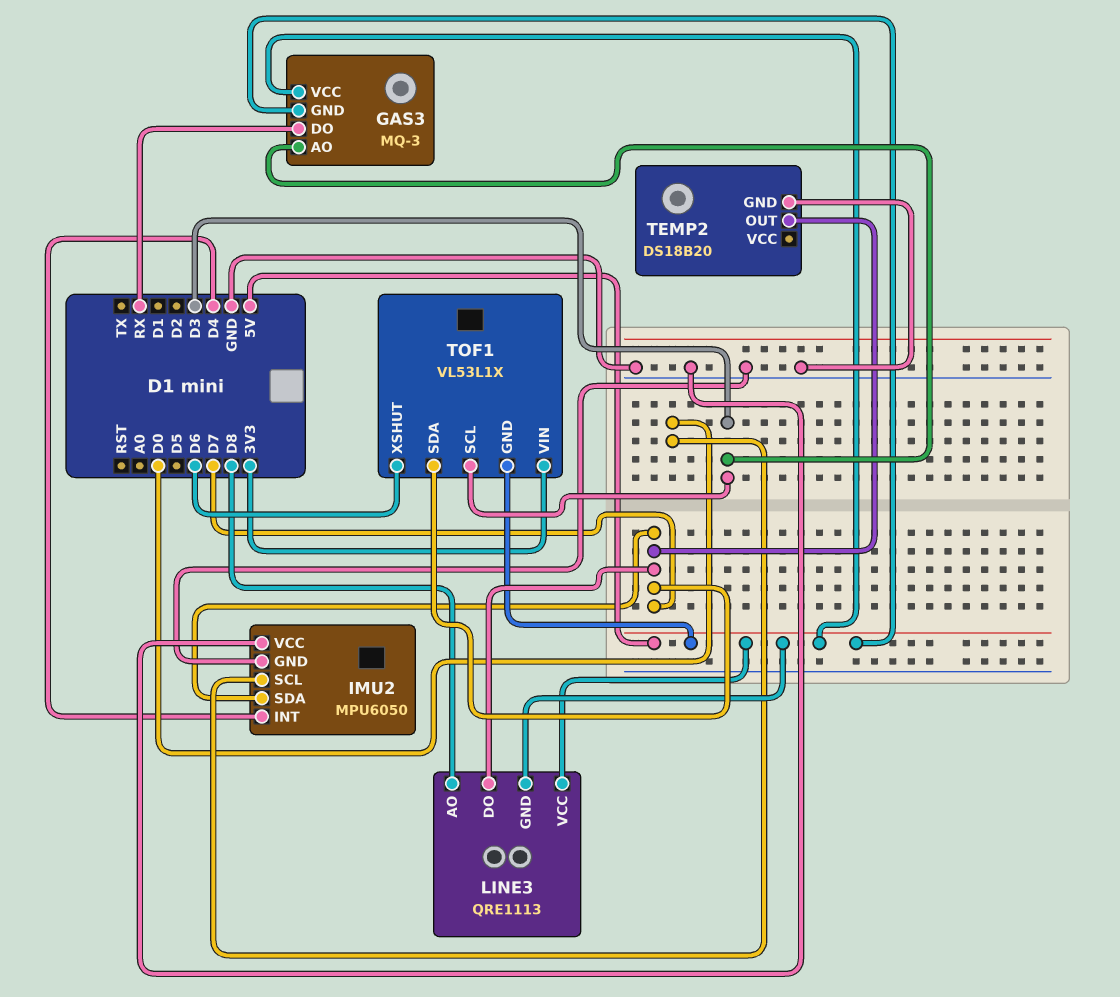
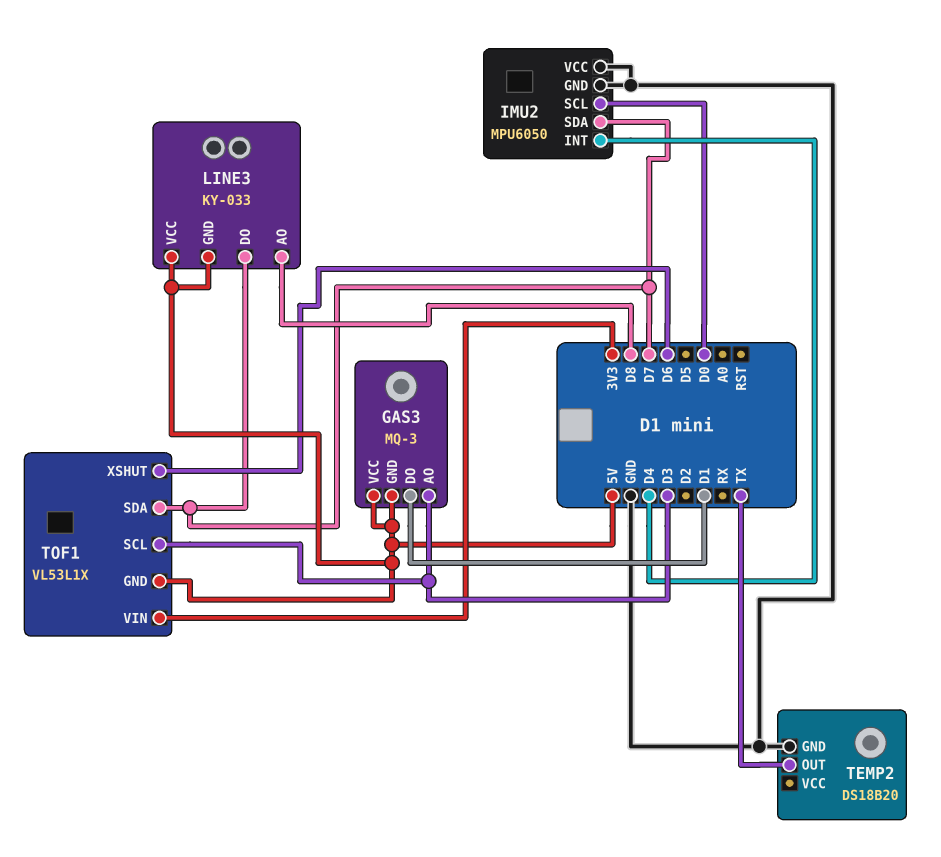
GAS3 pin DO: RX -> D1
LINE3: QRE1113 -> KY-033
TEMP2 pin OUT: D7 -> TX

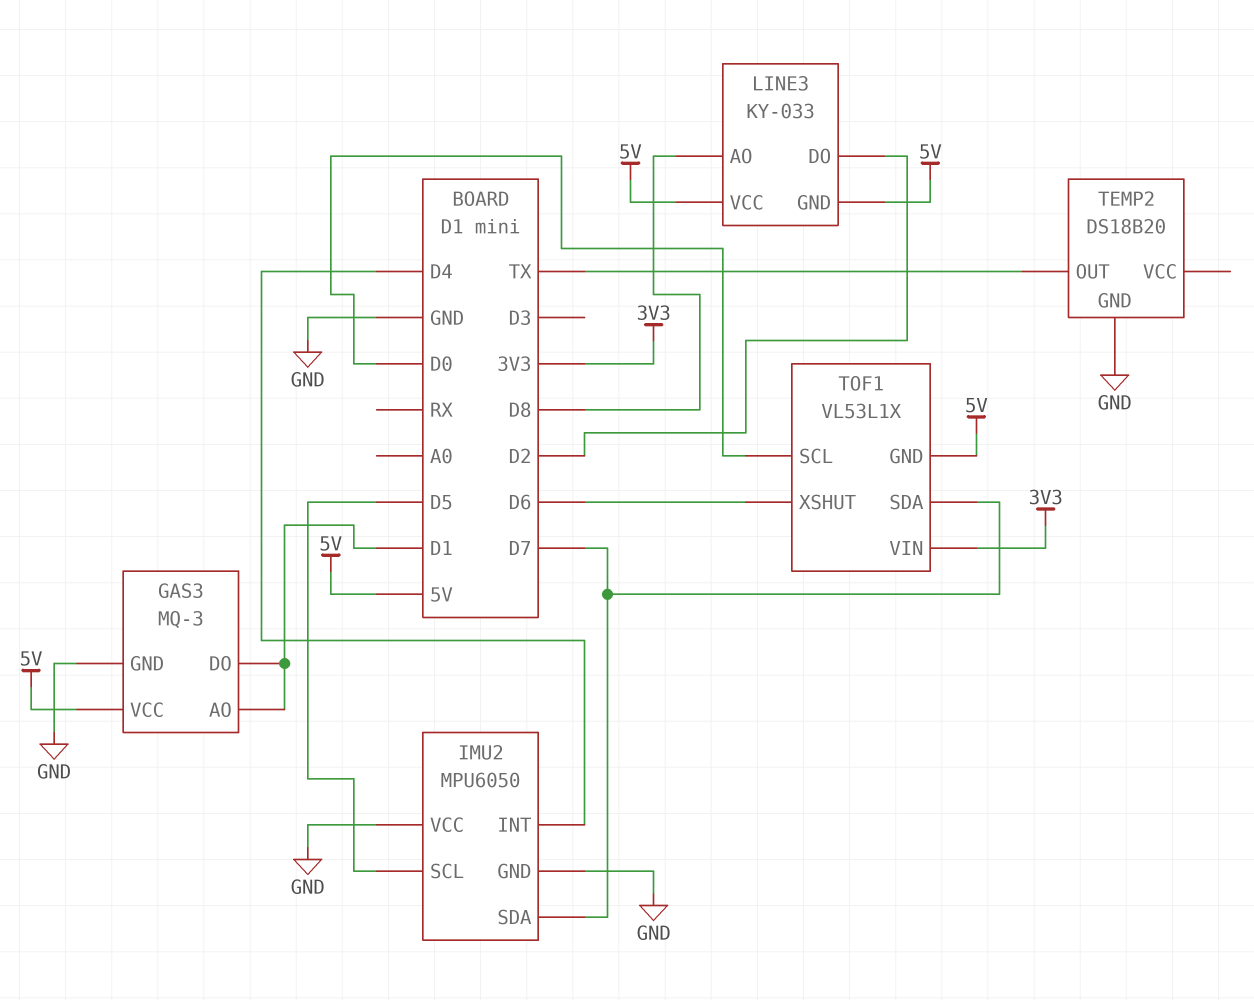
GAS3 pin AO: D3 -> D1
GAS3 pin GND: 5V -> GND
IMU2 pin SCL: D0 -> D5
LINE3 pin DO: D7 -> D2
TOF1 pin SCL: D3 -> D0

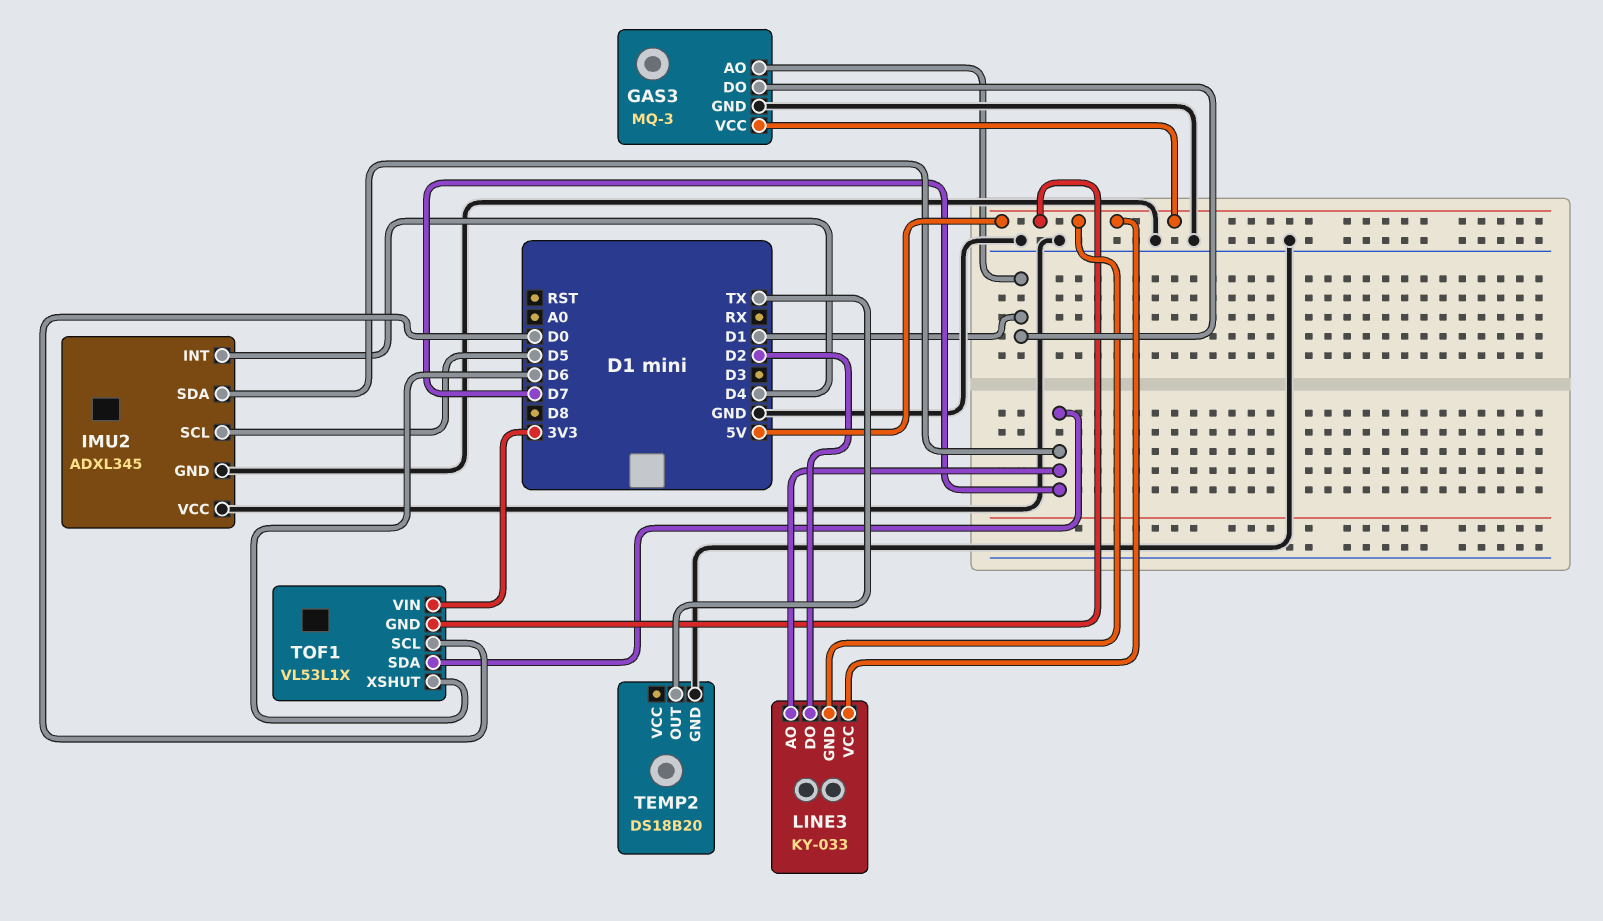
IMU2: MPU6050 -> ADXL345
LINE3 pin AO: D8 -> D7

